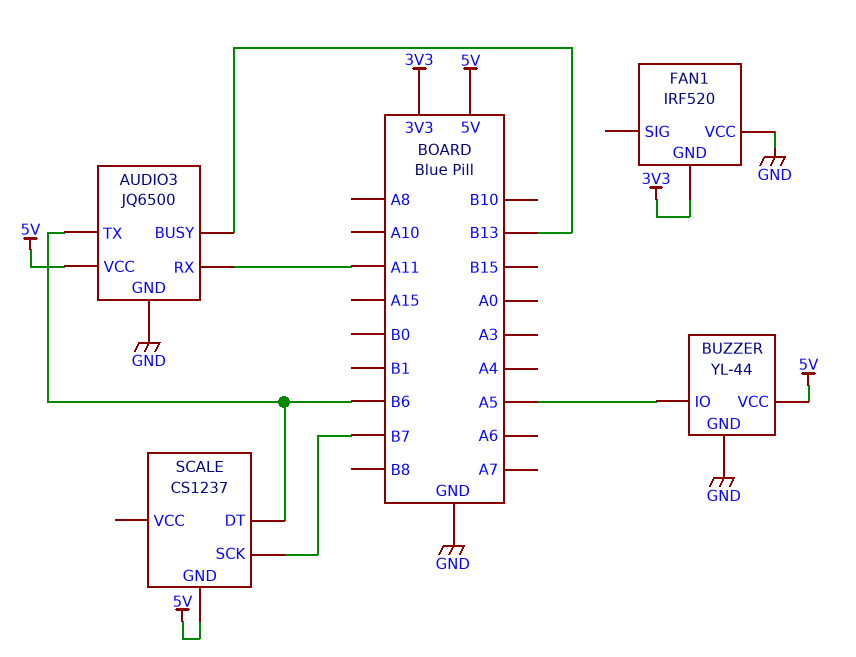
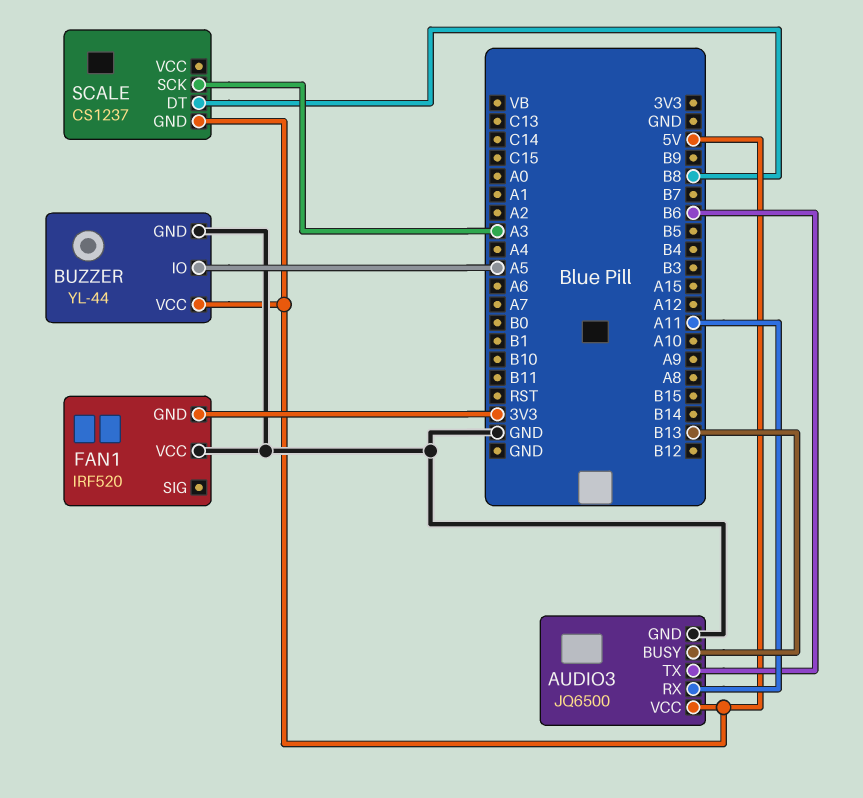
SCALE pin DT: B6 -> B8
SCALE pin SCK: B7 -> A3

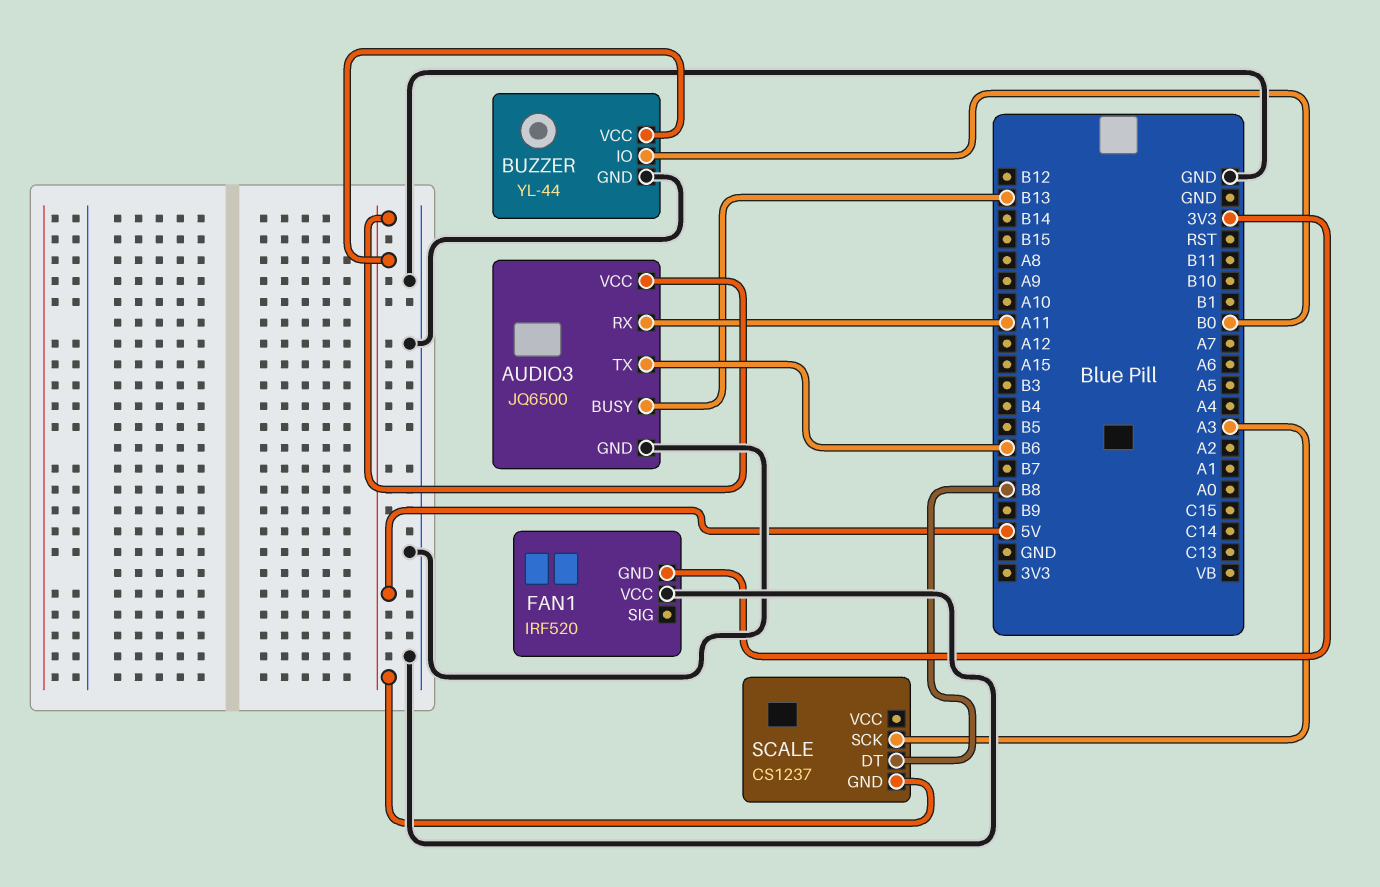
BUZZER pin IO: A5 -> B0

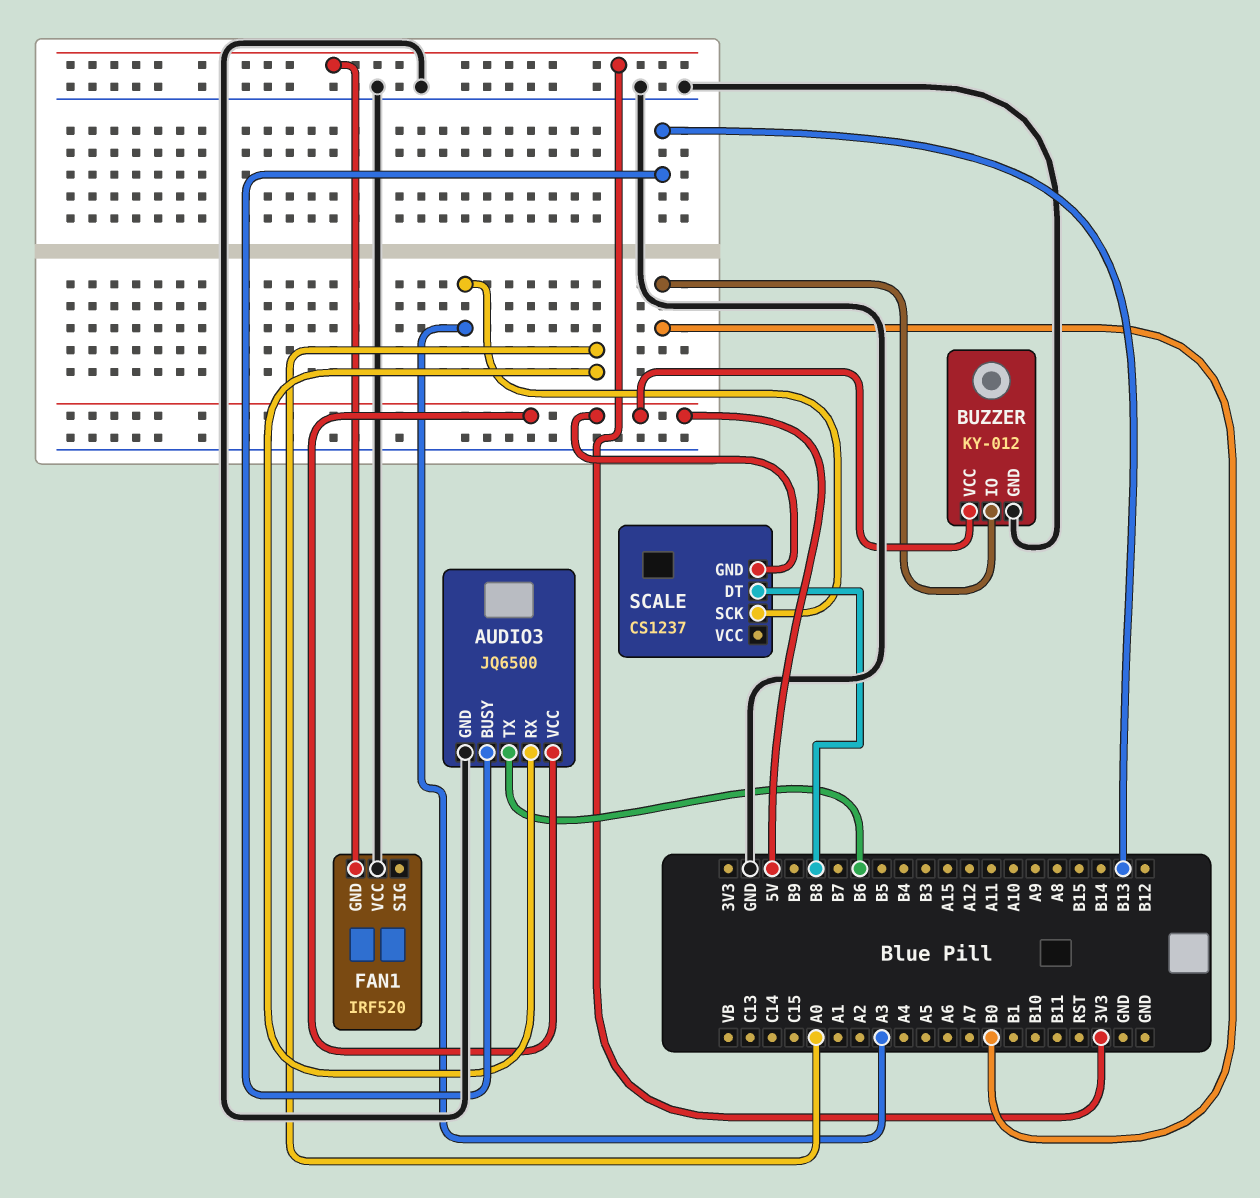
AUDIO3 pin RX: A11 -> A0
BUZZER: YL-44 -> KY-012

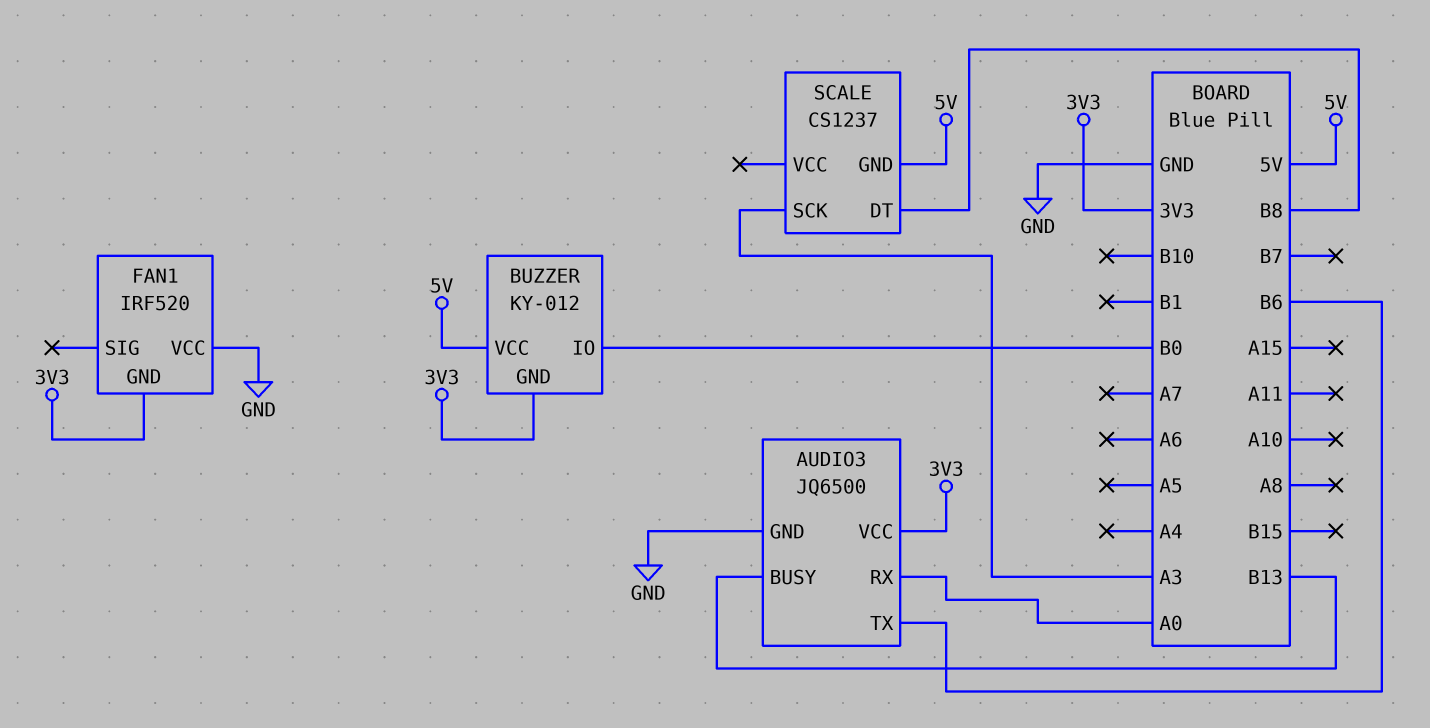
AUDIO3 pin VCC: 5V -> 3V3
BUZZER pin GND: GND -> 3V3

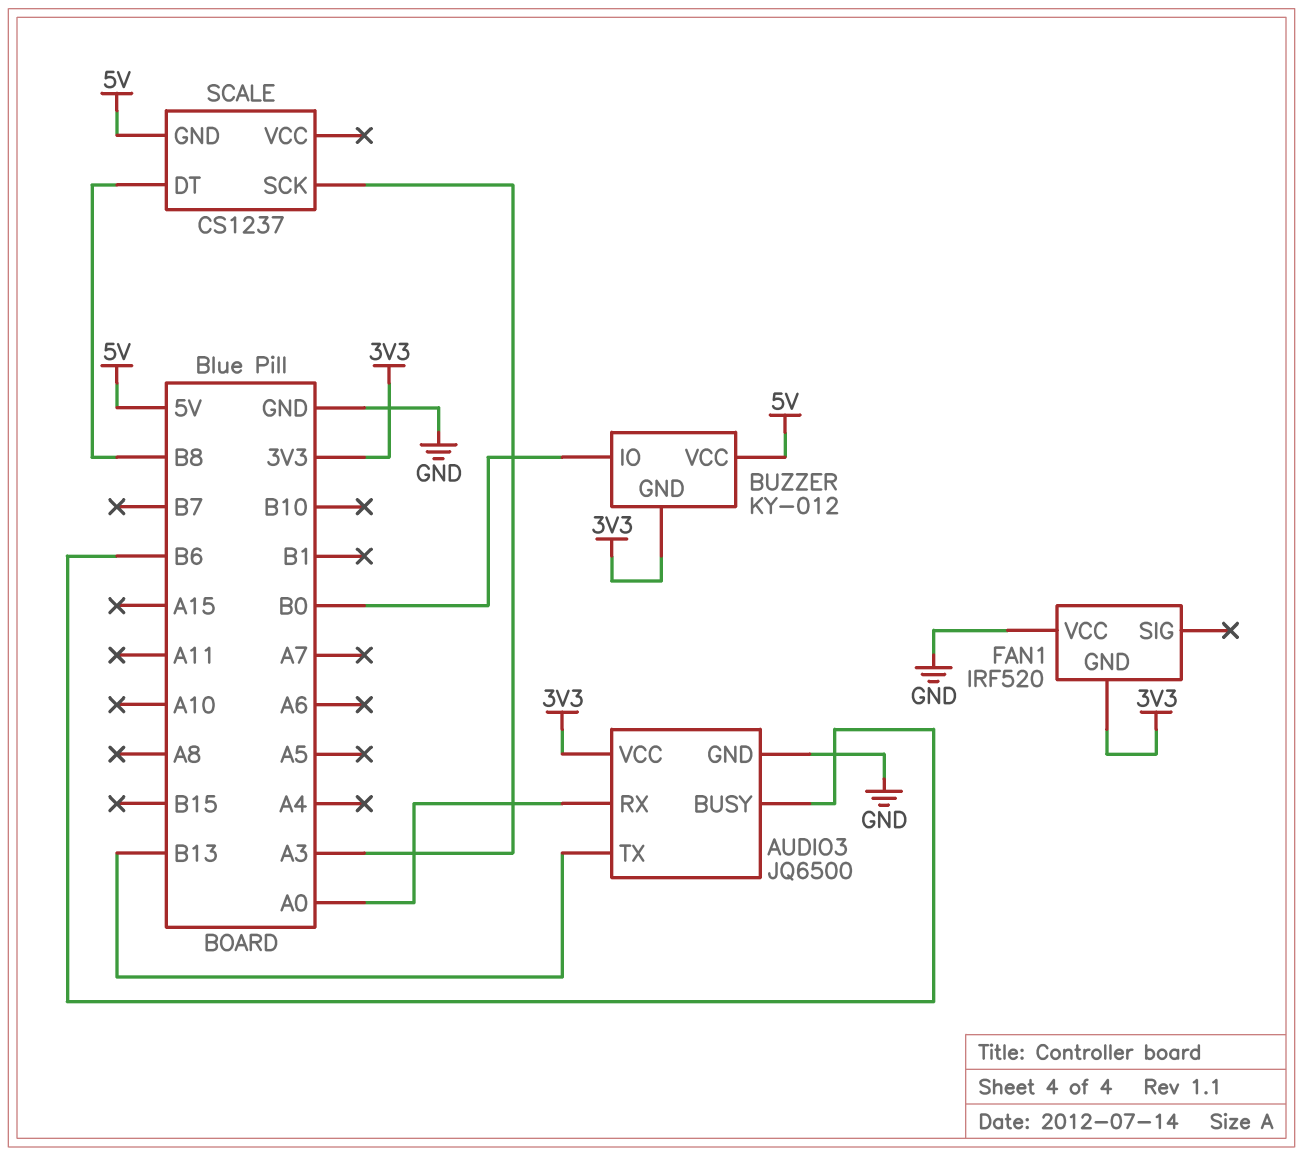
AUDIO3 pin BUSY: B13 -> B6
AUDIO3 pin TX: B6 -> B13

